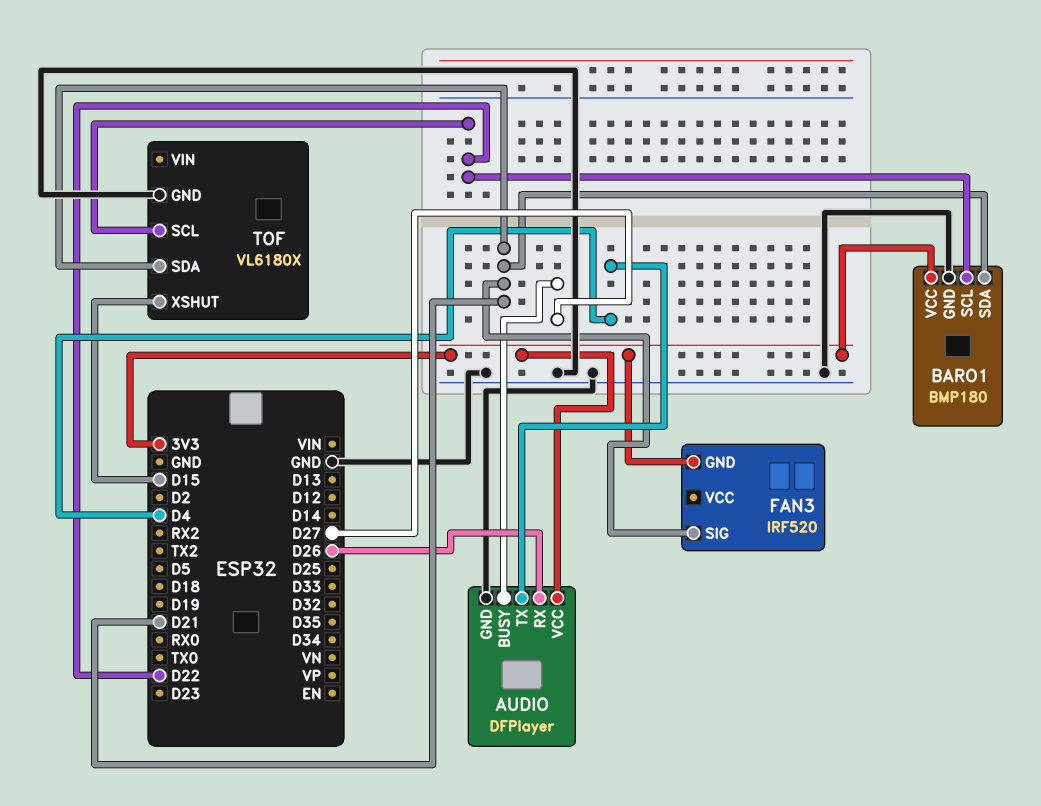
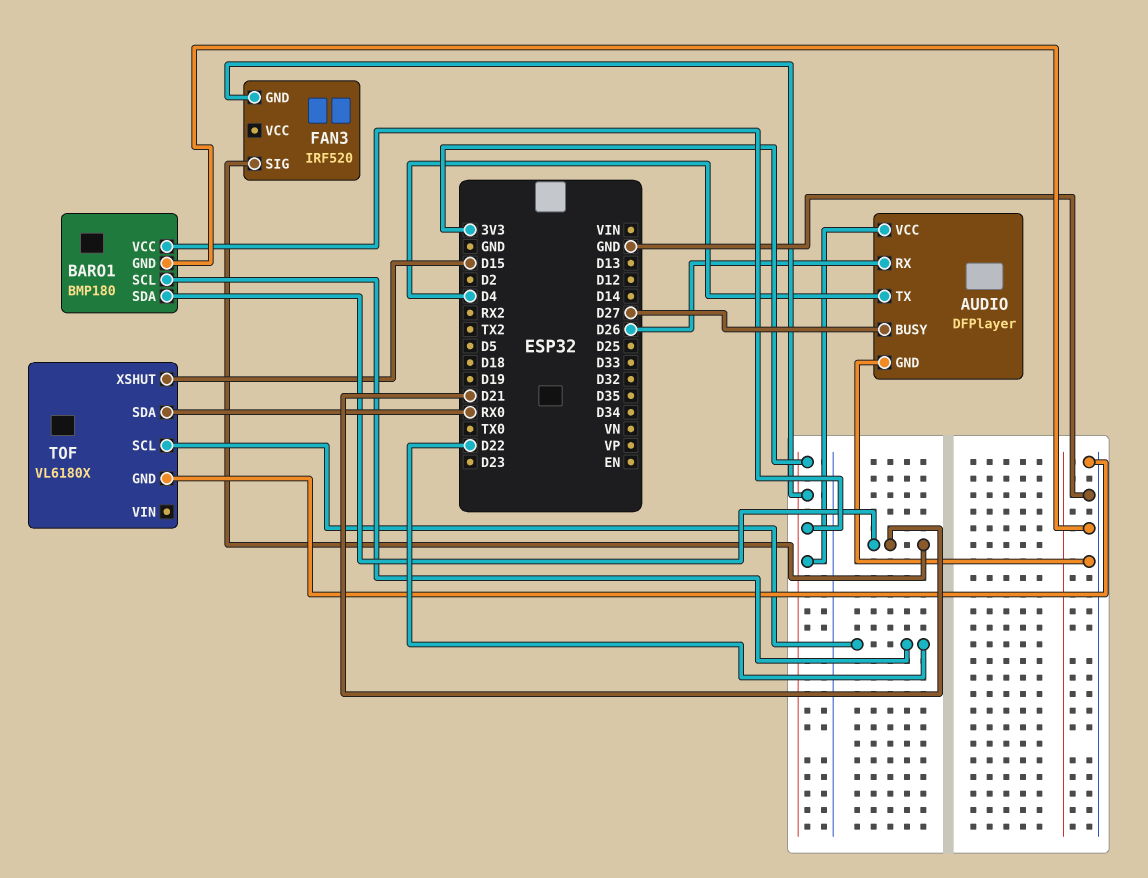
TOF pin SDA: D21 -> RX0

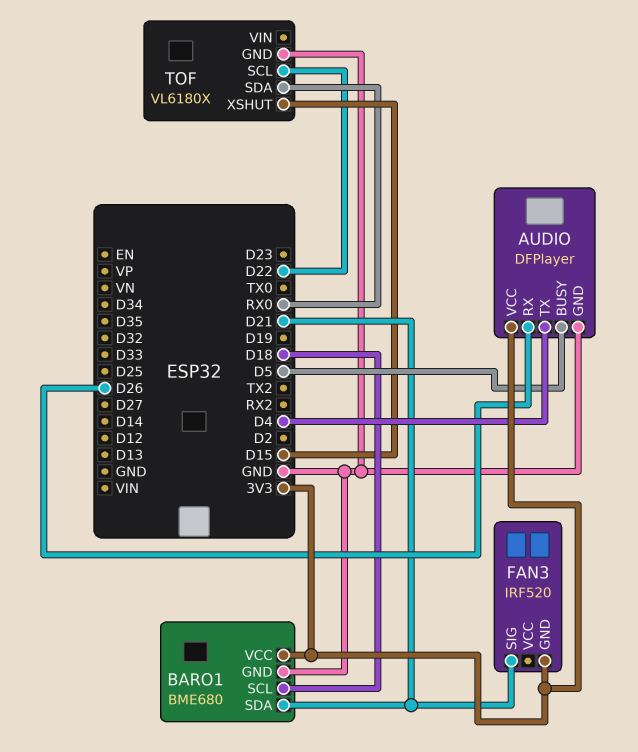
AUDIO pin BUSY: D27 -> D5
BARO1: BMP180 -> BME680
BARO1 pin SCL: D22 -> D18

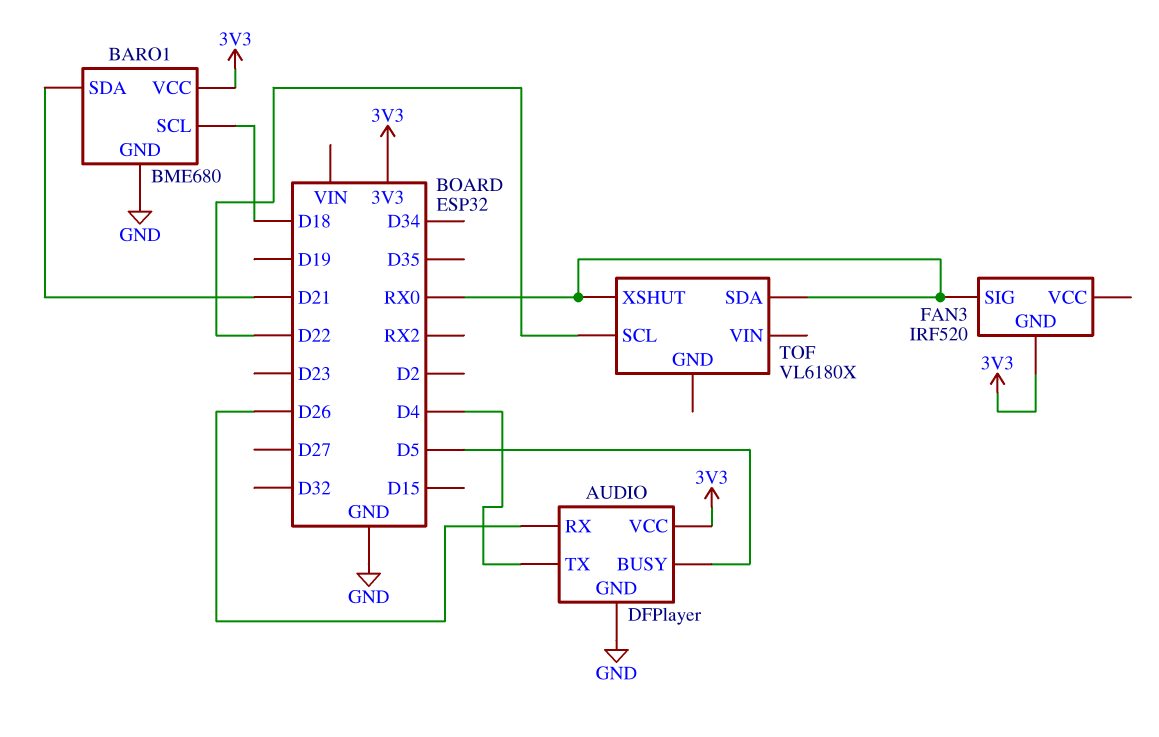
FAN3 pin SIG: D21 -> RX0
TOF pin GND: GND -> none
TOF pin XSHUT: D15 -> RX0

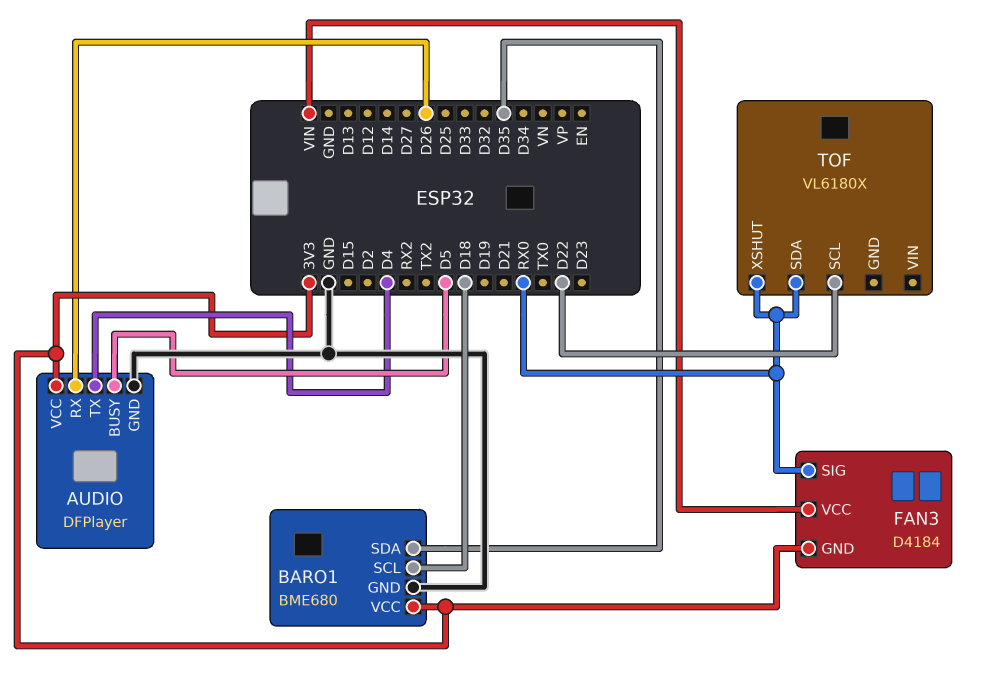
BARO1 pin SDA: D21 -> D35
FAN3: IRF520 -> D4184
FAN3 pin VCC: none -> VIN

